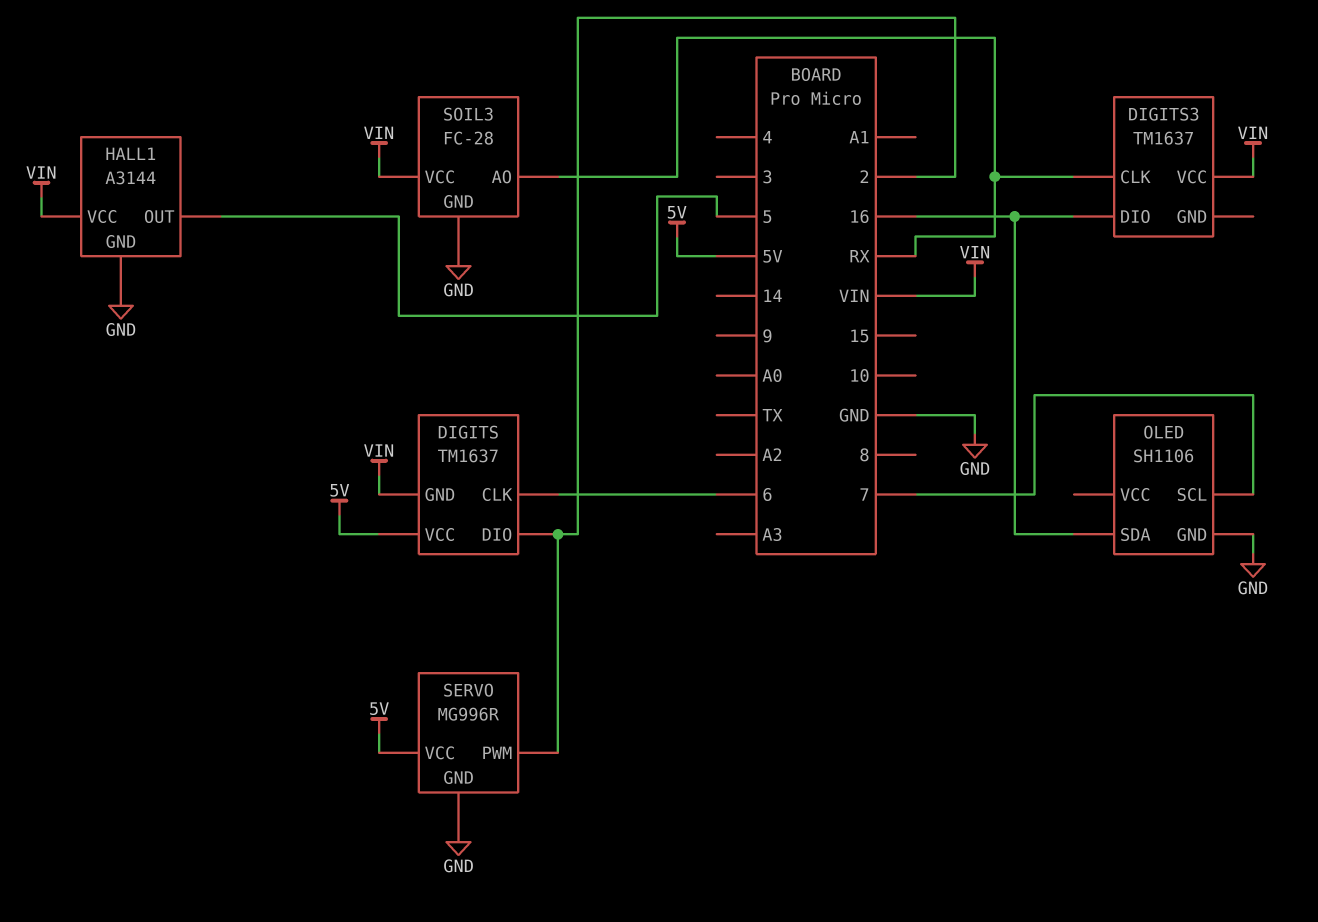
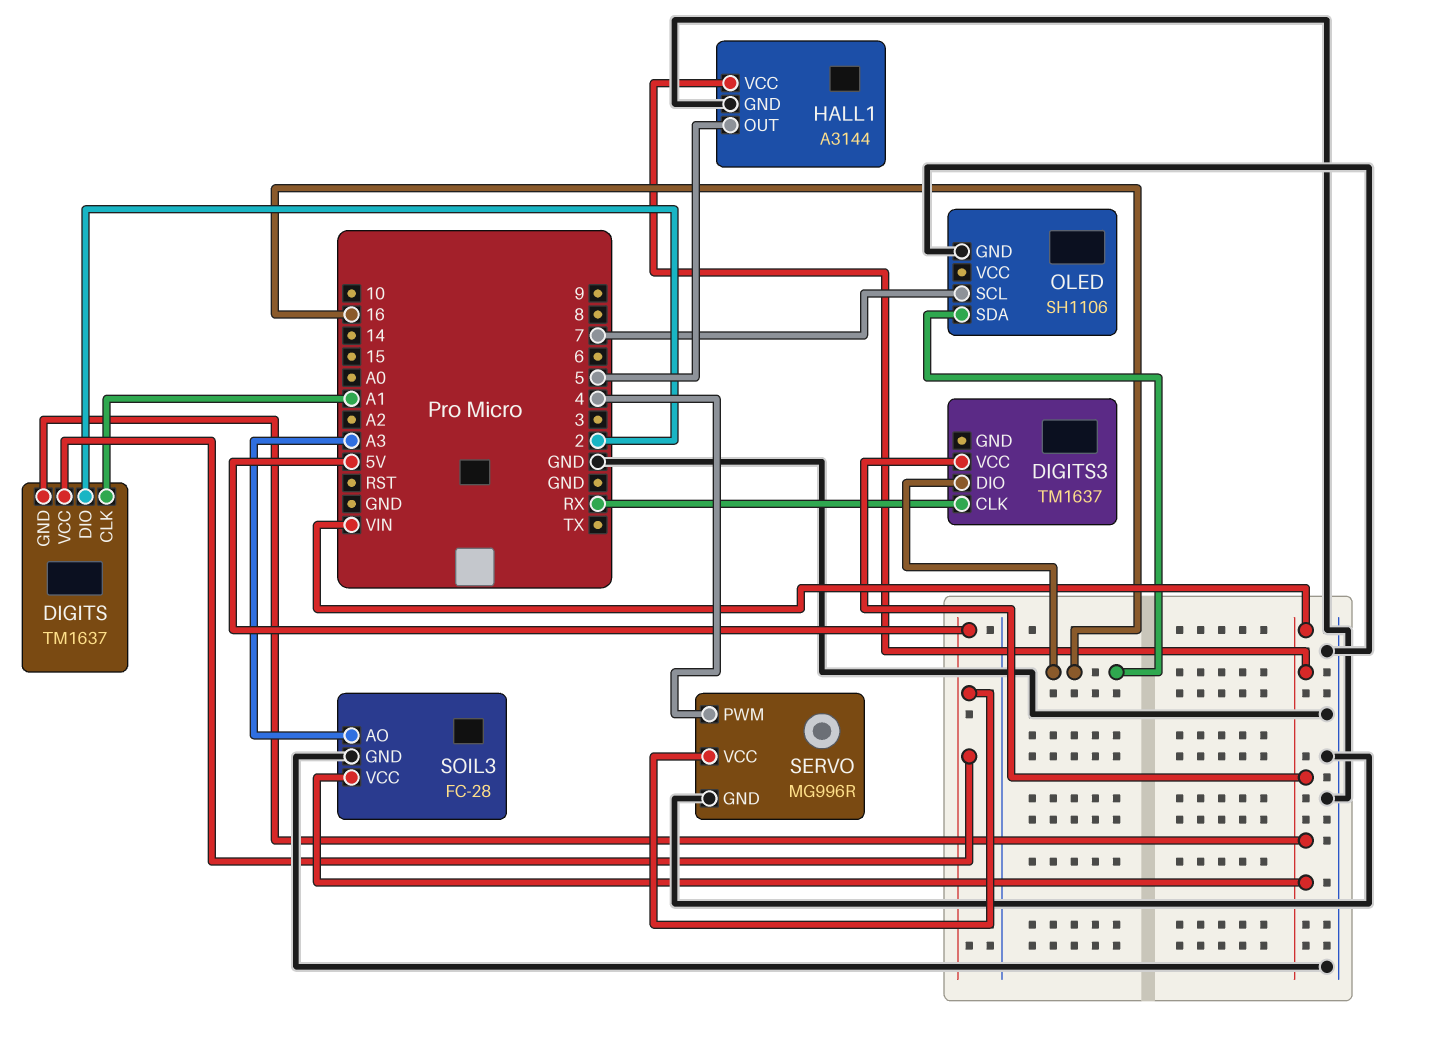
DIGITS pin CLK: 6 -> A1
SERVO pin PWM: 2 -> 4
SOIL3 pin AO: RX -> A3

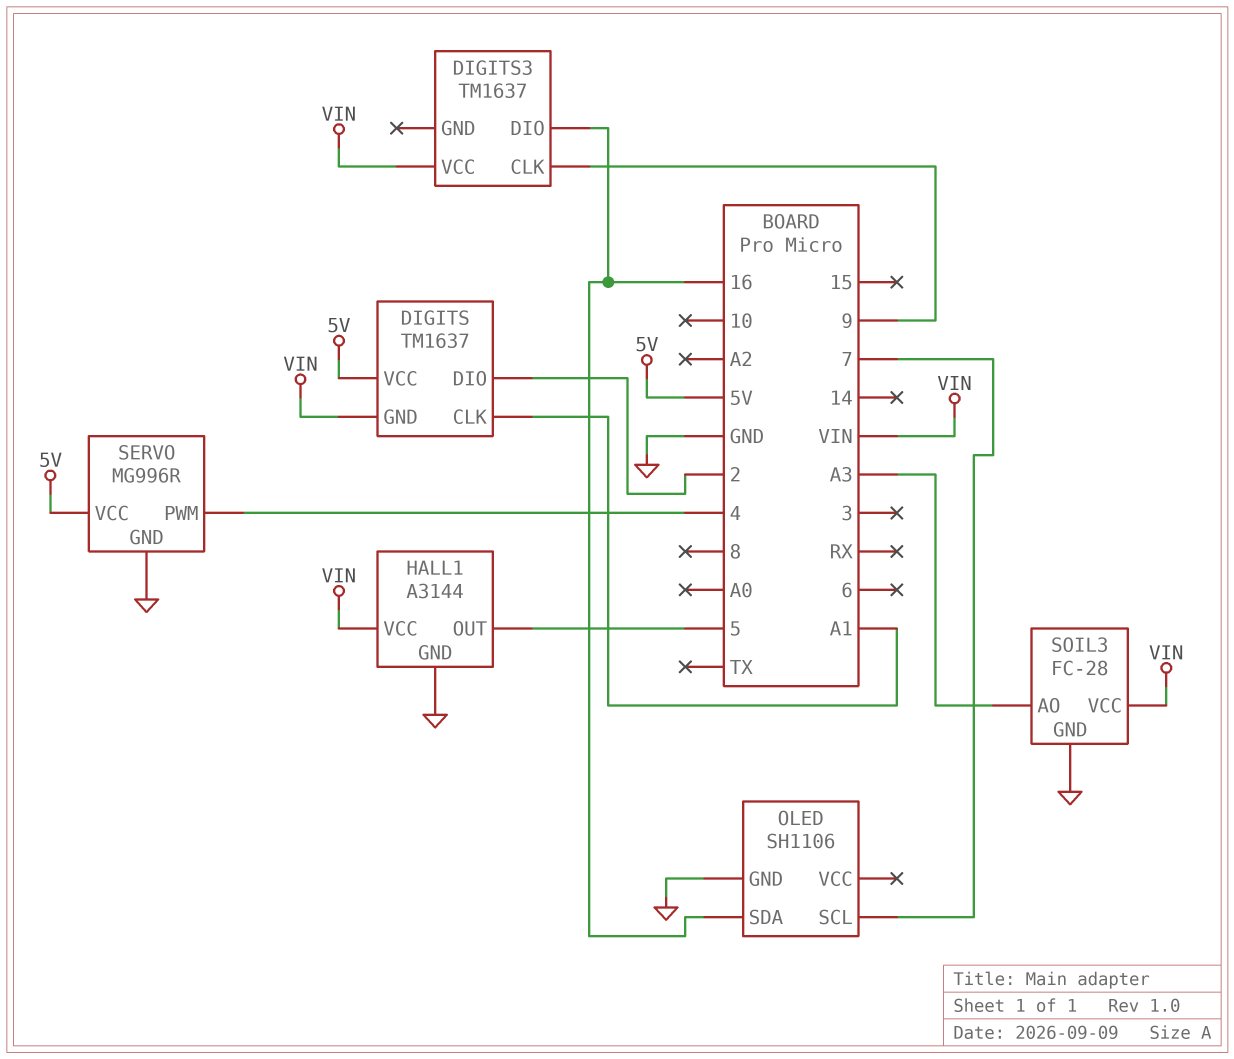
DIGITS3 pin CLK: RX -> 9

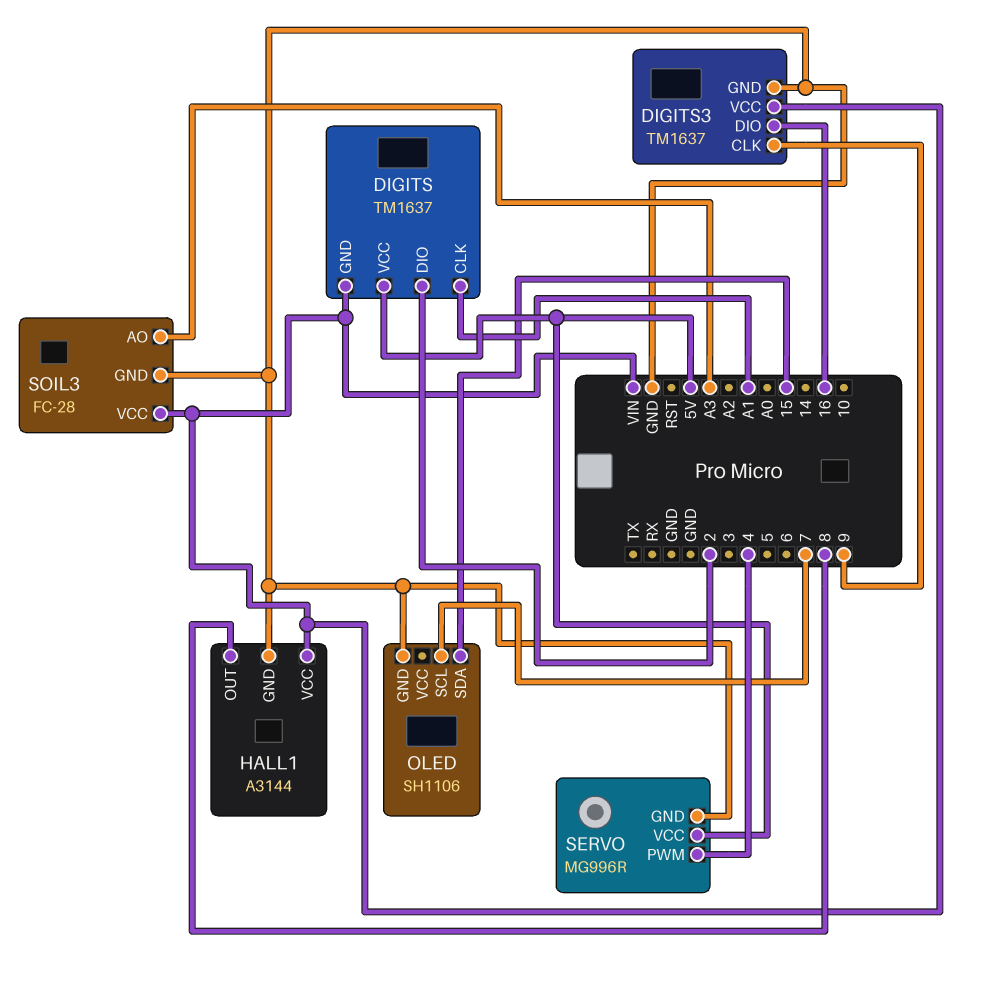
DIGITS3 pin GND: none -> GND
HALL1 pin OUT: 5 -> 8
OLED pin SDA: 16 -> 15

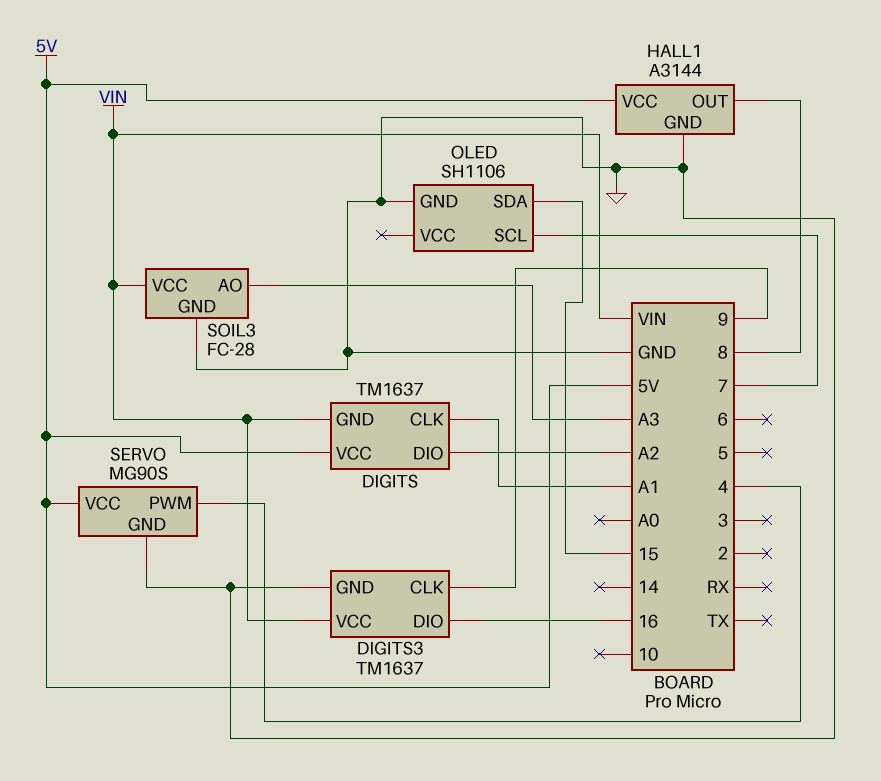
DIGITS pin DIO: 2 -> A2
HALL1 pin VCC: VIN -> 5V
SERVO: MG996R -> MG90S

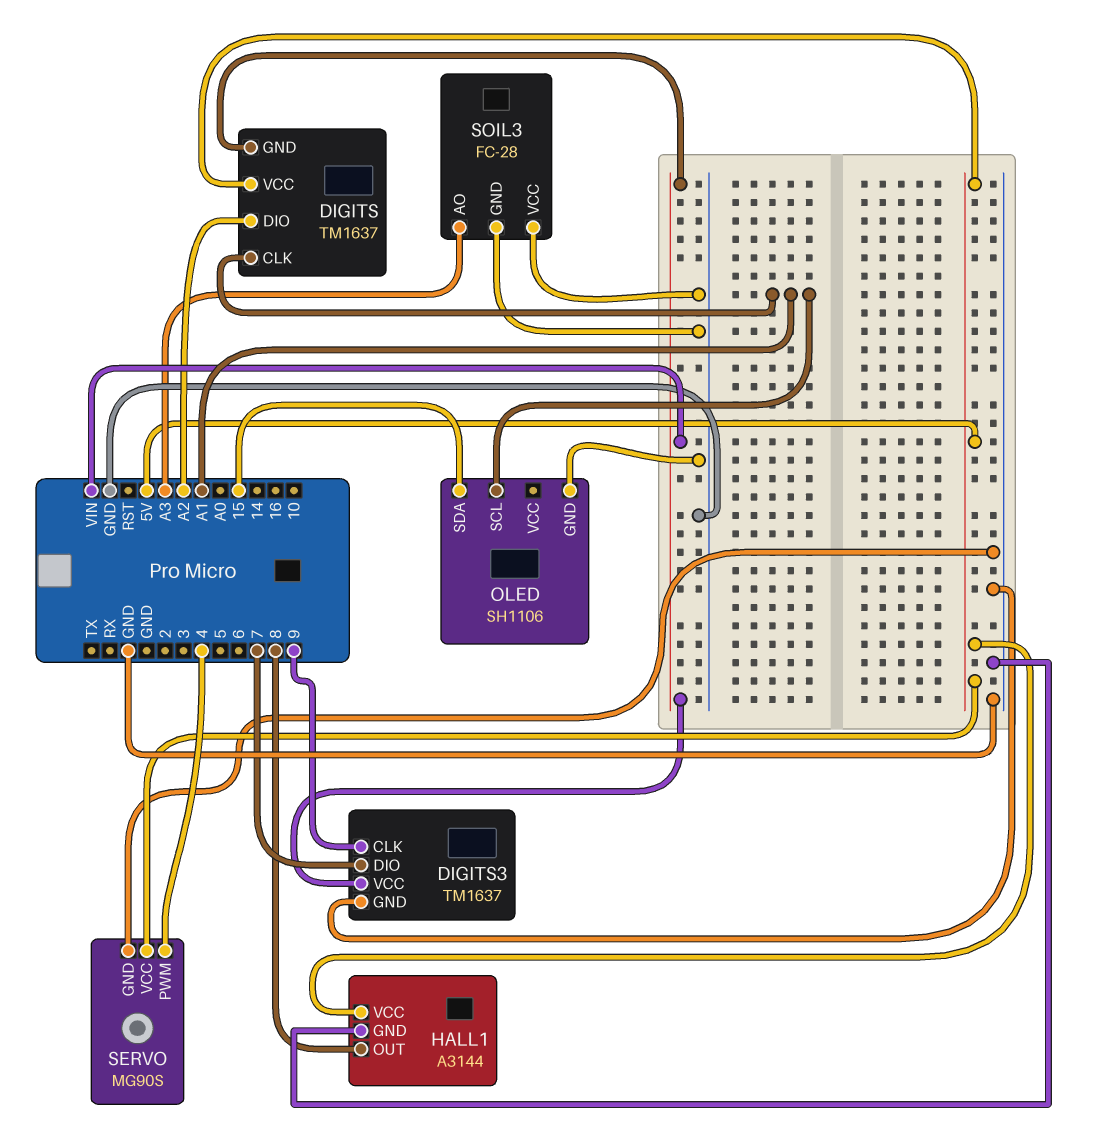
DIGITS3 pin DIO: 16 -> 7
OLED pin SCL: 7 -> A1
SOIL3 pin VCC: VIN -> GND

